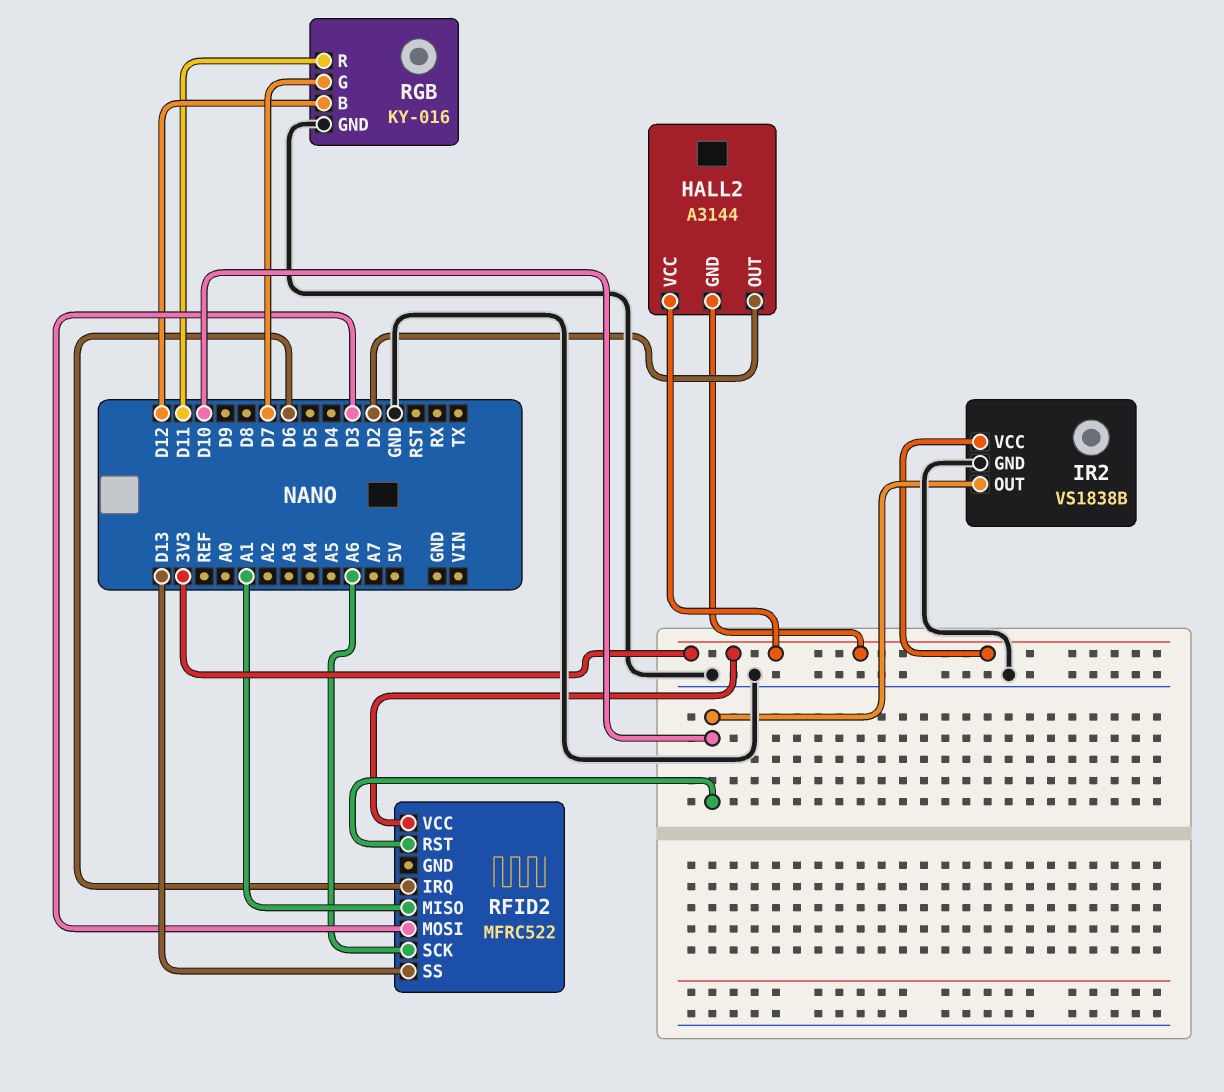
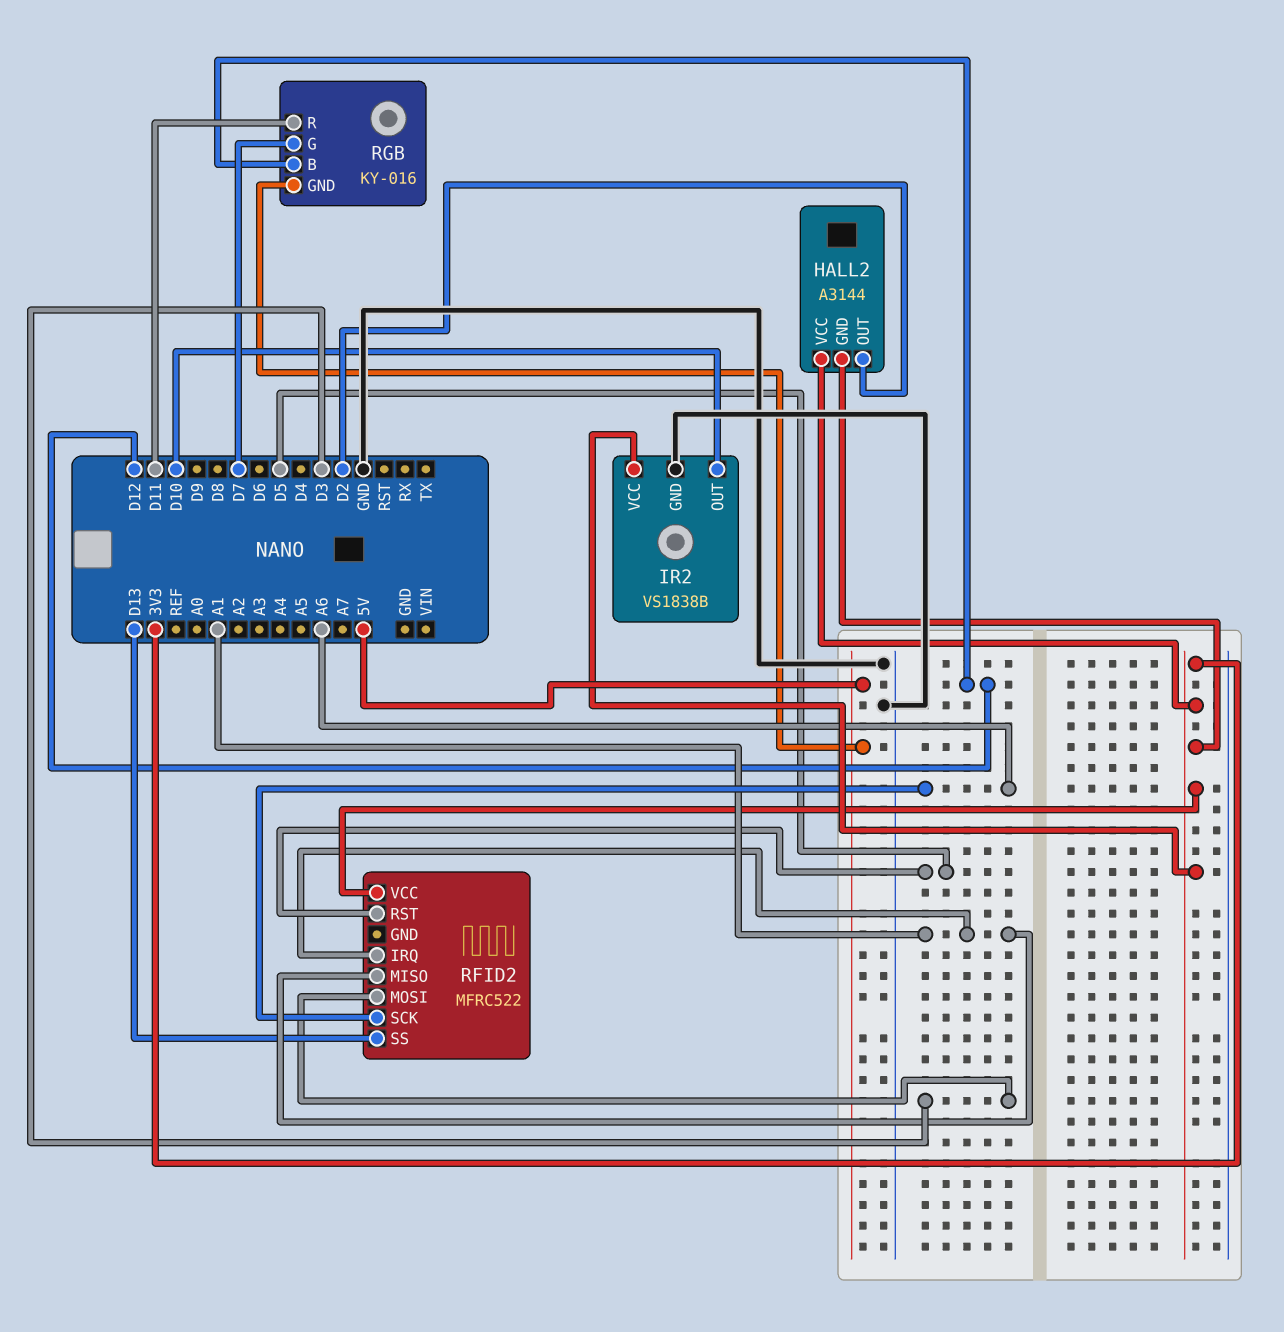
RFID2 pin IRQ: D6 -> A1
RFID2 pin RST: D10 -> D5
RGB pin GND: GND -> 5V

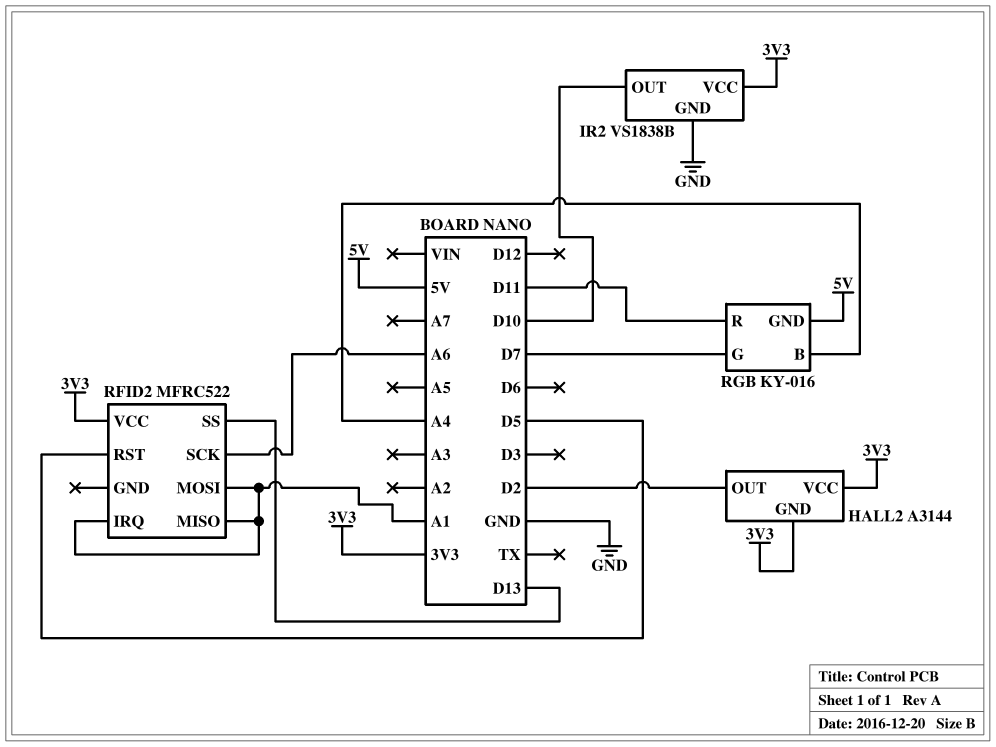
RFID2 pin MOSI: D3 -> A1
RGB pin B: D12 -> A4

